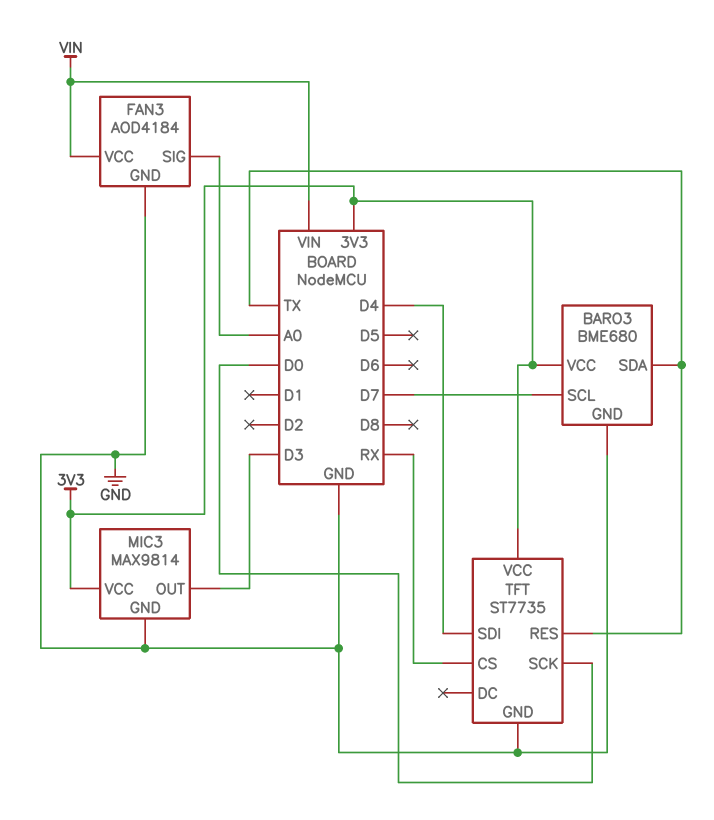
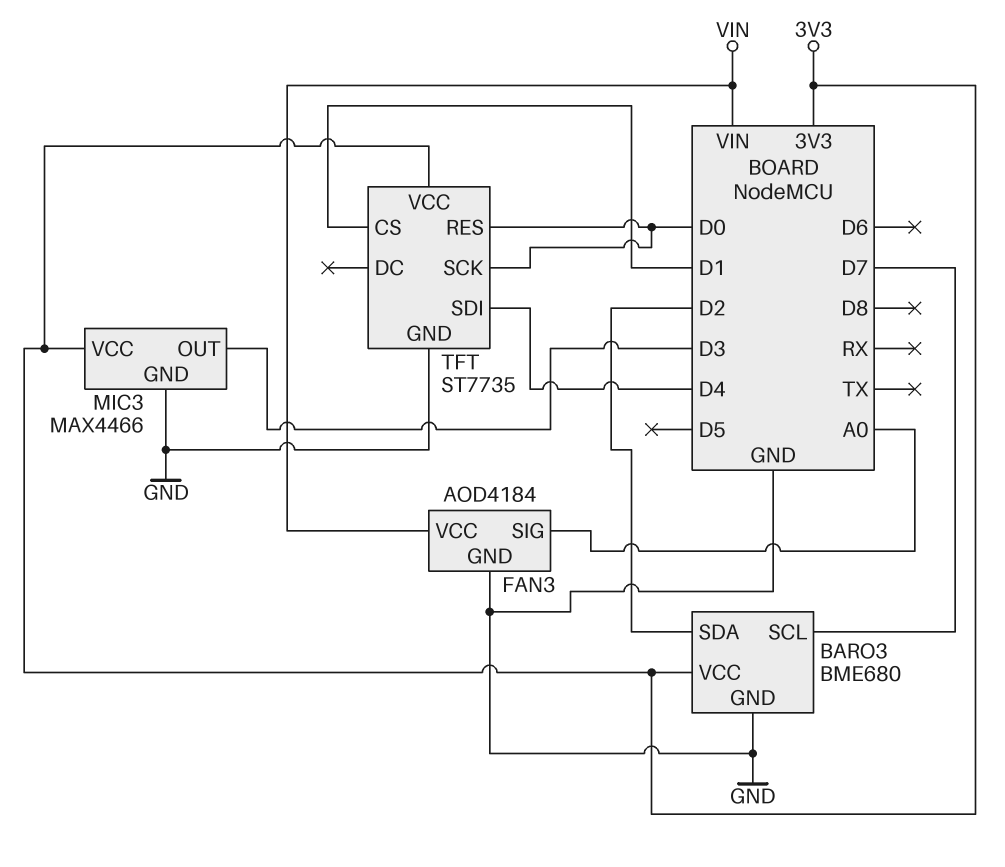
BARO3 pin SDA: TX -> D2
MIC3: MAX9814 -> MAX4466
TFT pin CS: RX -> D1
TFT pin RES: TX -> D0

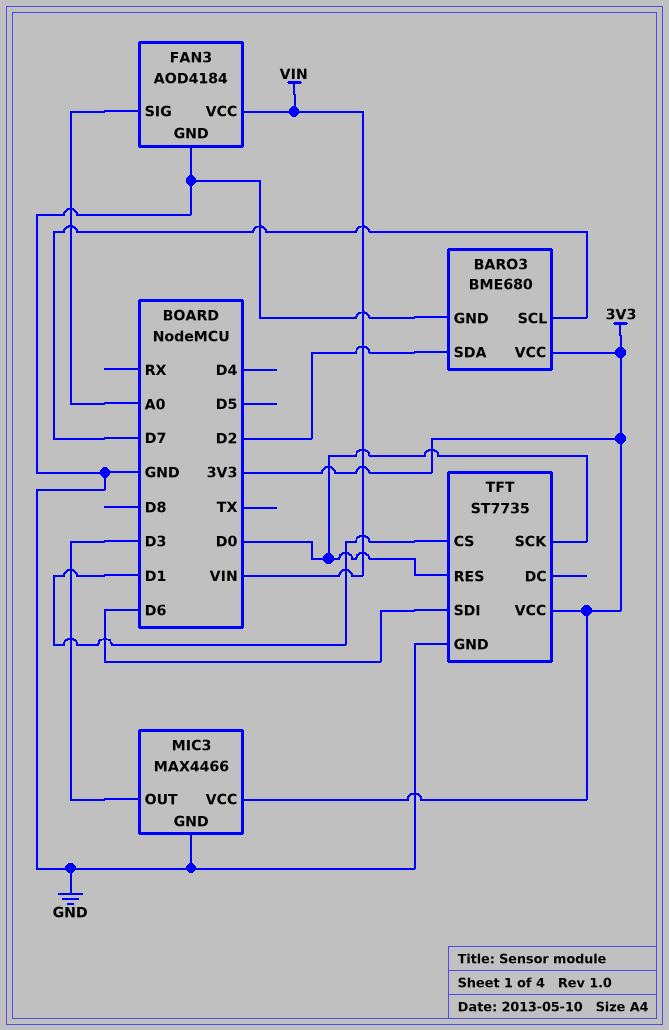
TFT pin SDI: D4 -> D6

